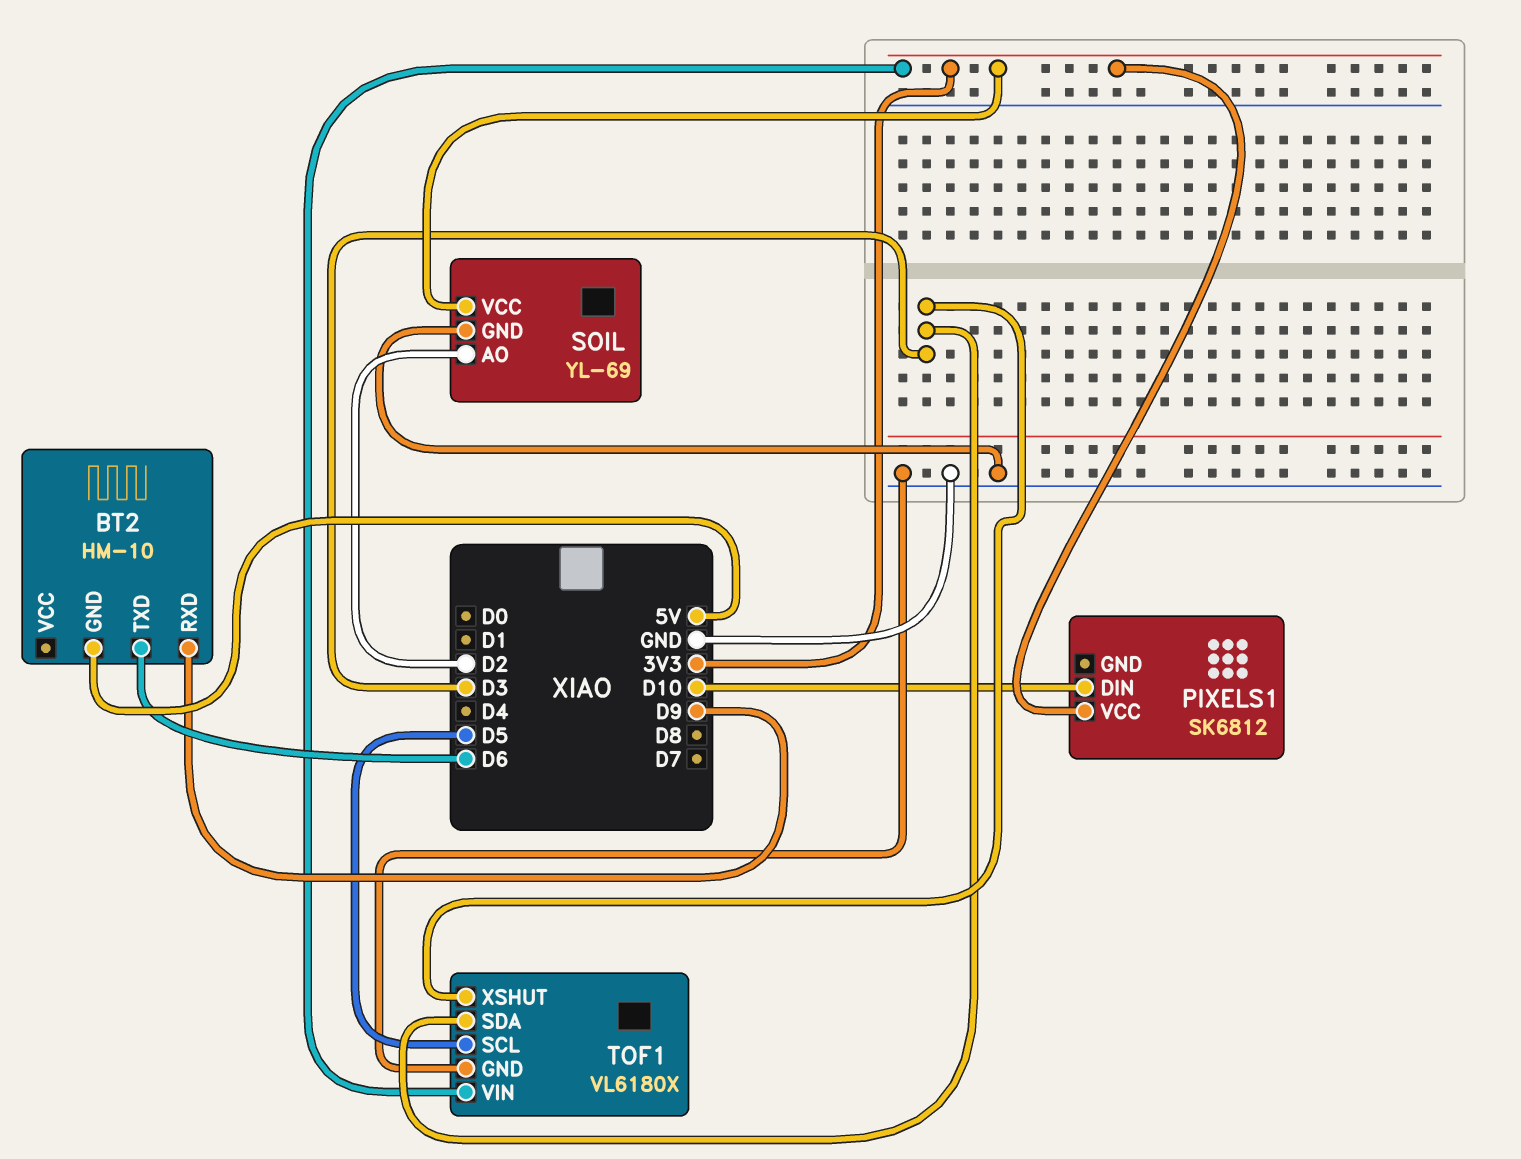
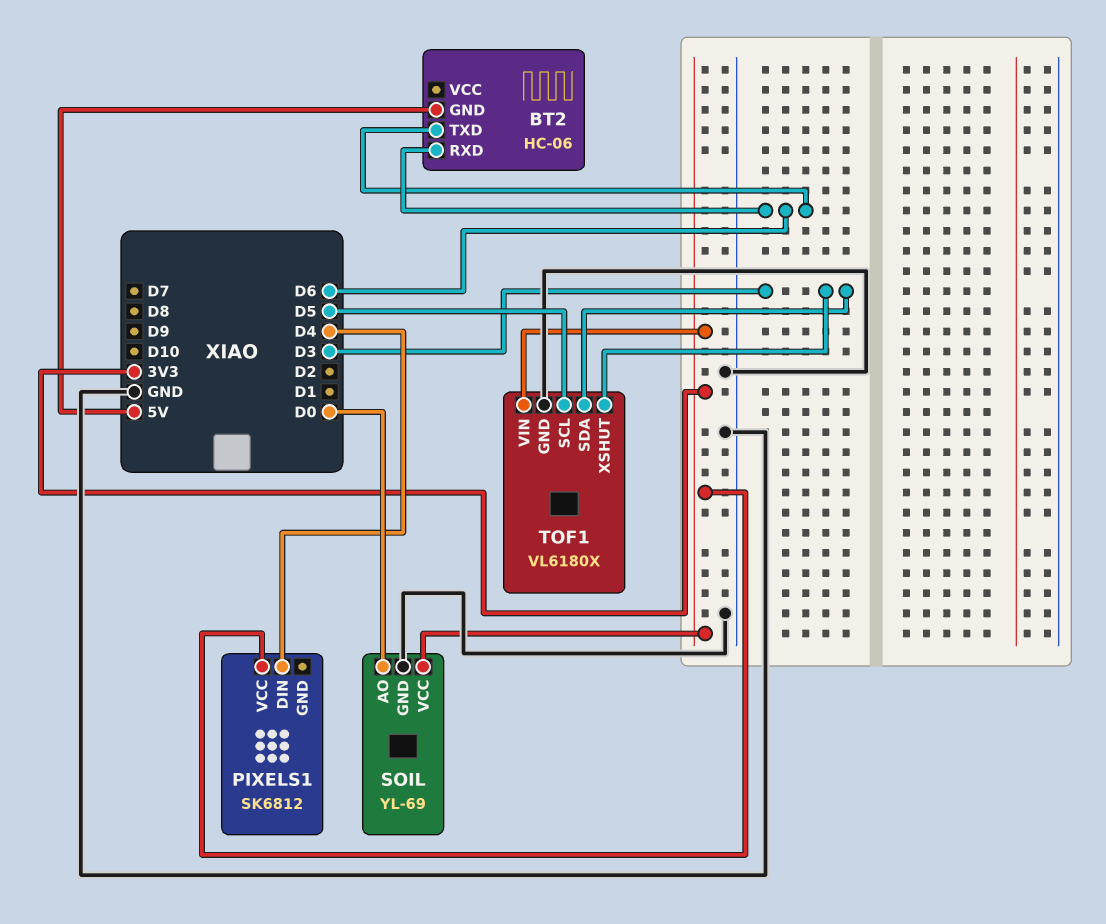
BT2: HM-10 -> HC-06
BT2 pin RXD: D9 -> D6
PIXELS1 pin DIN: D10 -> D4
SOIL pin AO: D2 -> D0

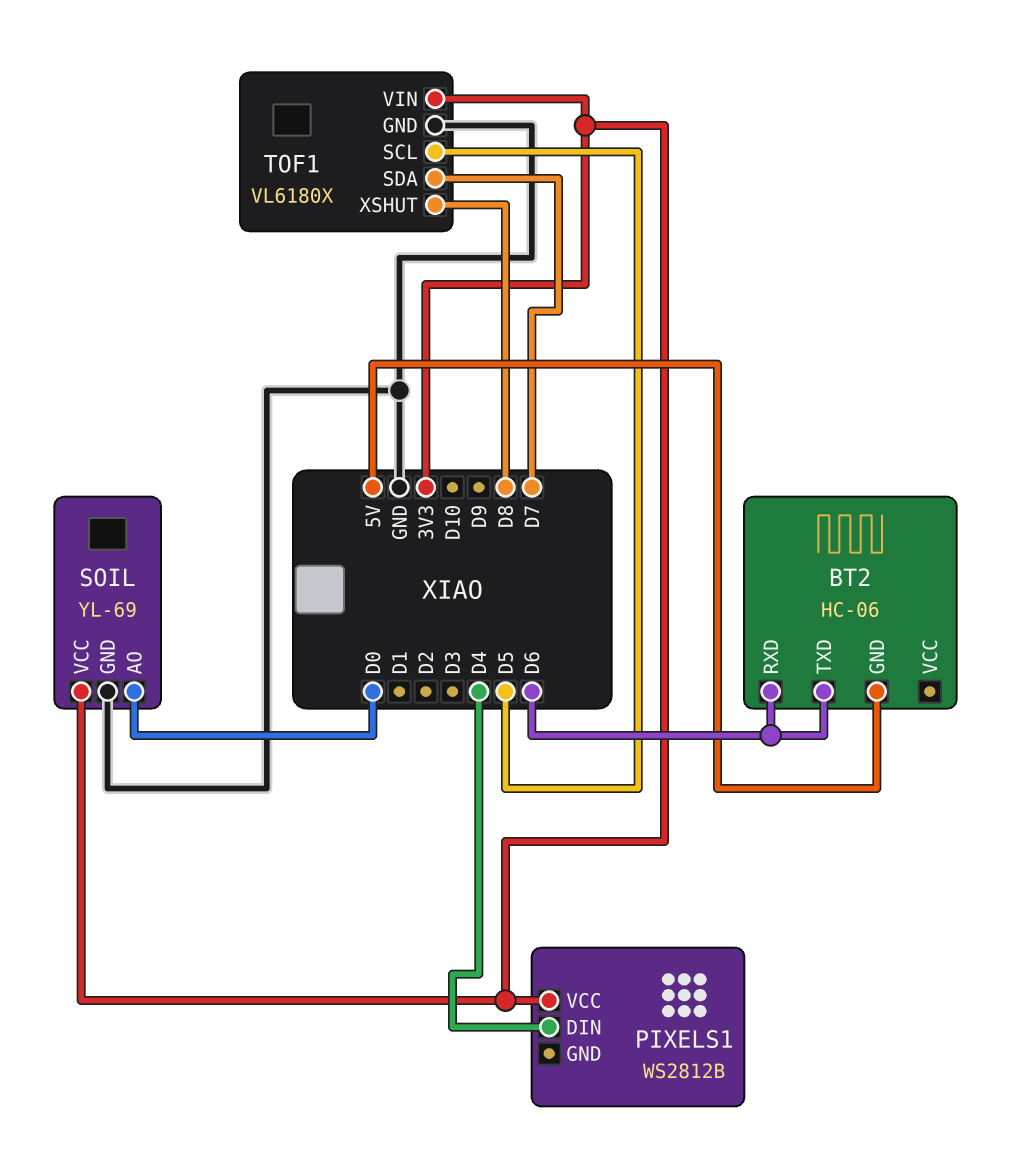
PIXELS1: SK6812 -> WS2812B
TOF1 pin SDA: D3 -> D7
TOF1 pin XSHUT: D3 -> D8

